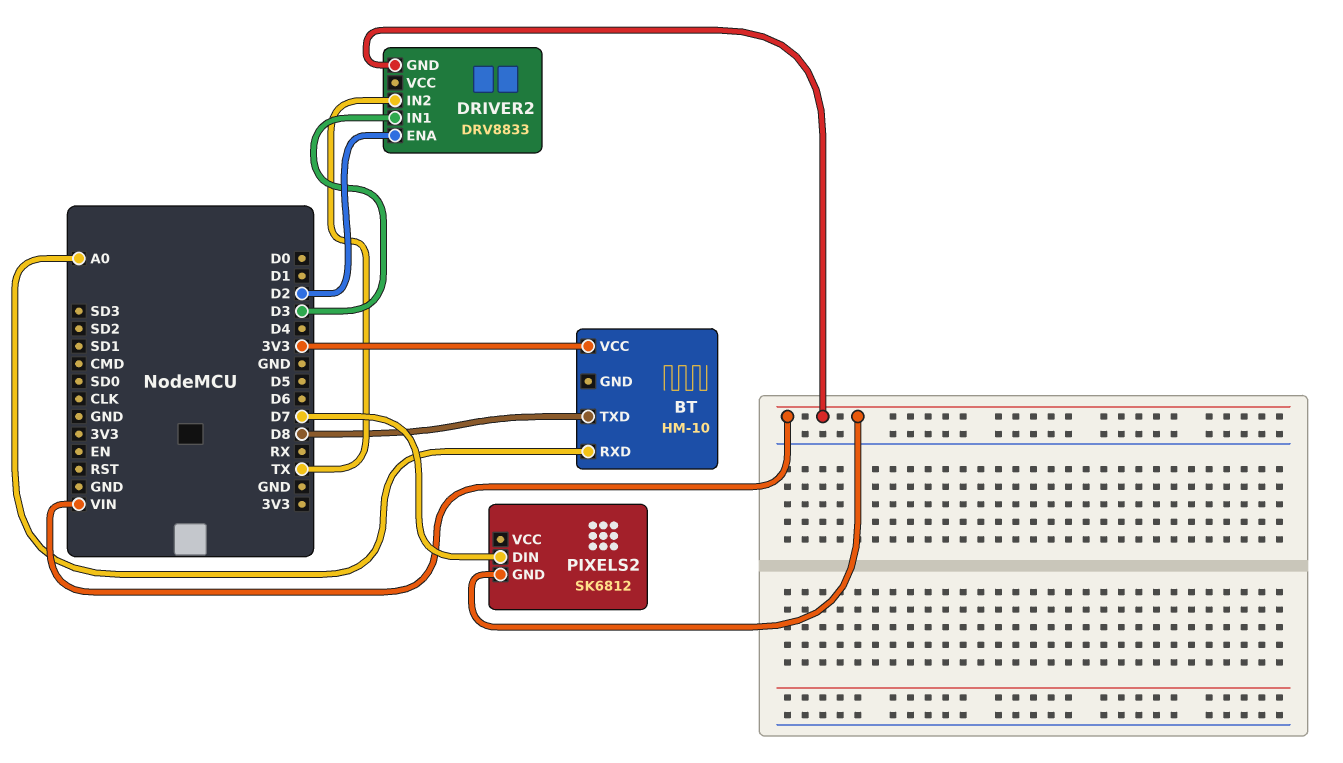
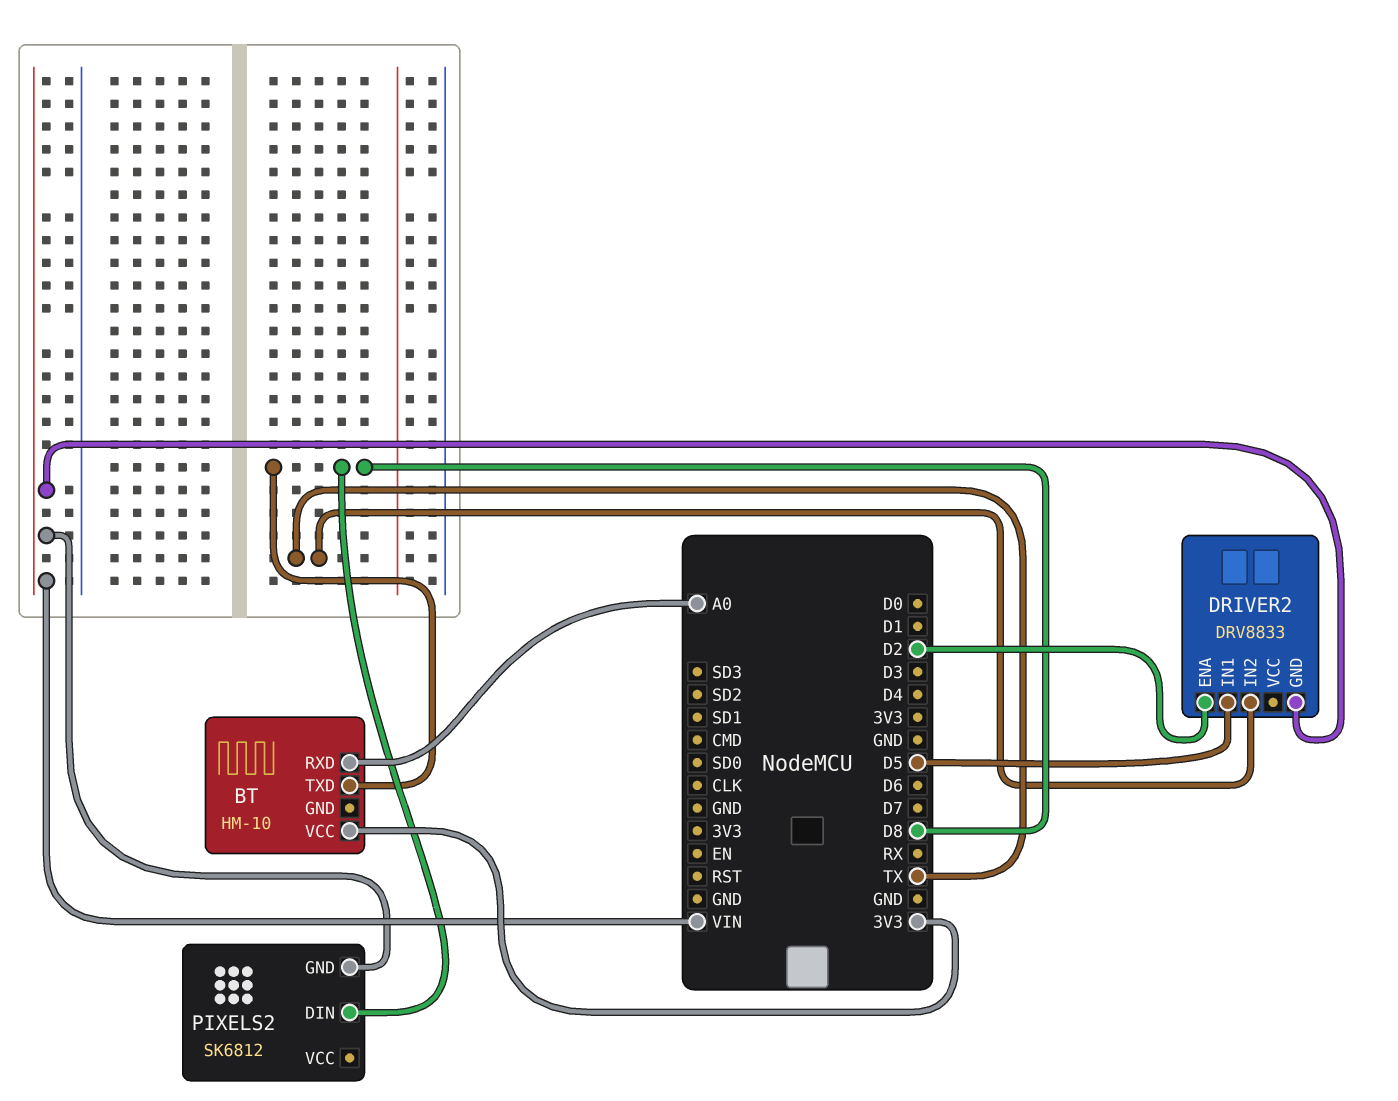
DRIVER2 pin IN1: D3 -> D5
PIXELS2 pin DIN: D7 -> D8

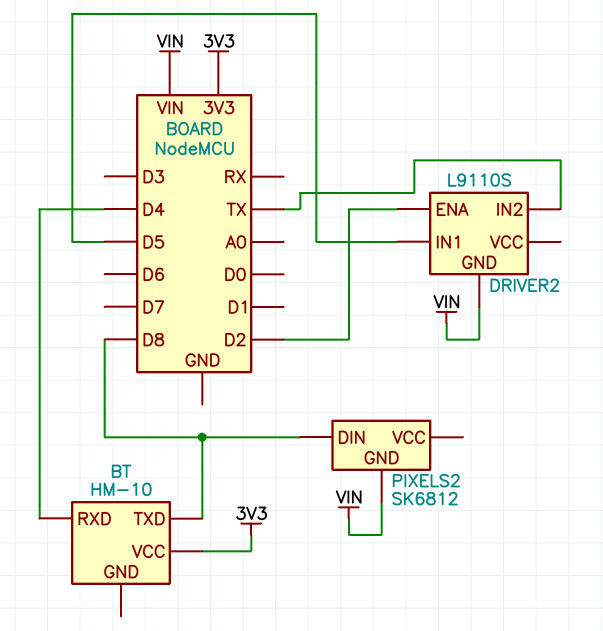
BT pin RXD: A0 -> D4
DRIVER2: DRV8833 -> L9110S

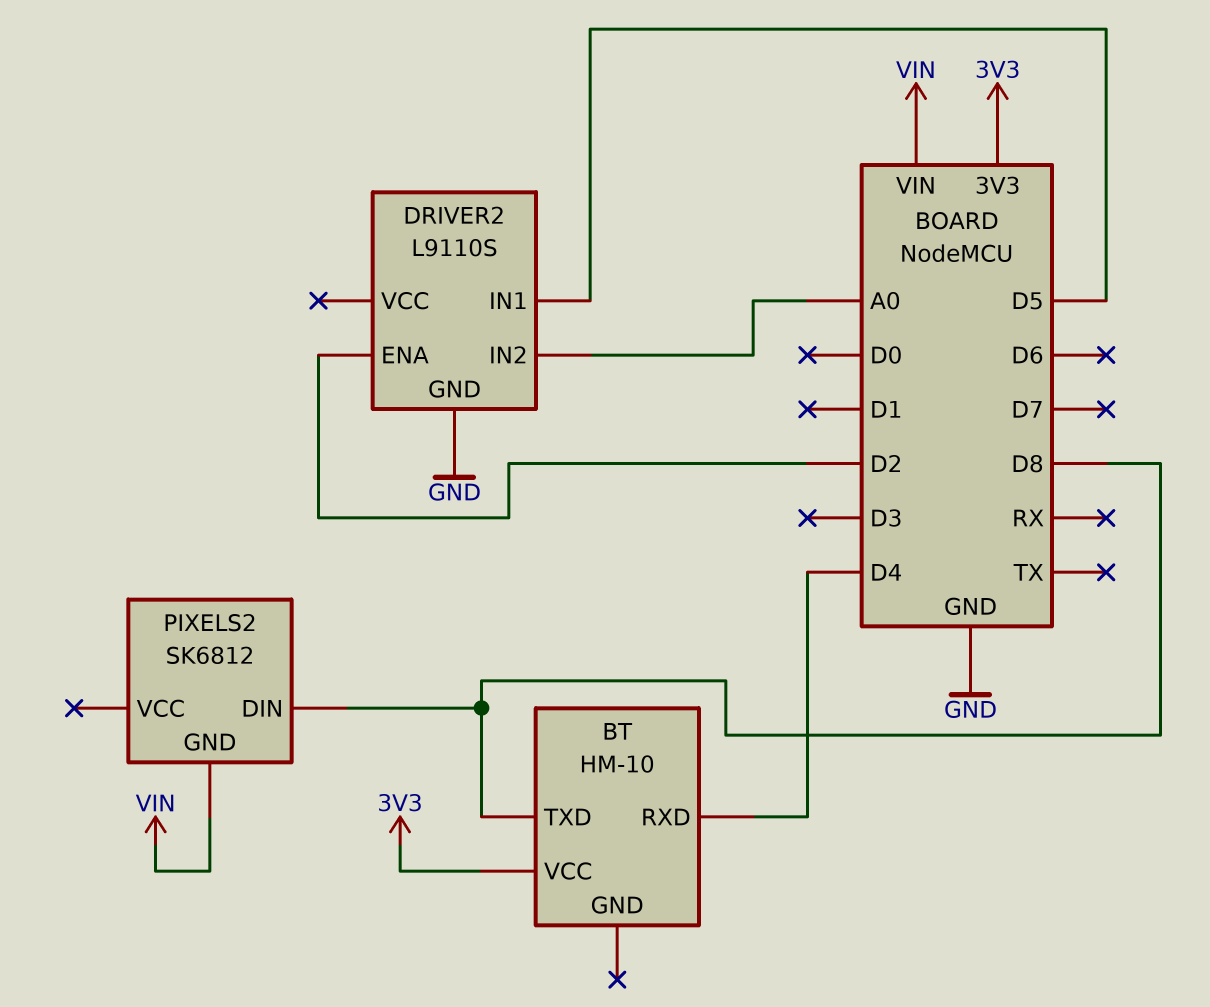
DRIVER2 pin GND: VIN -> GND
DRIVER2 pin IN2: TX -> A0

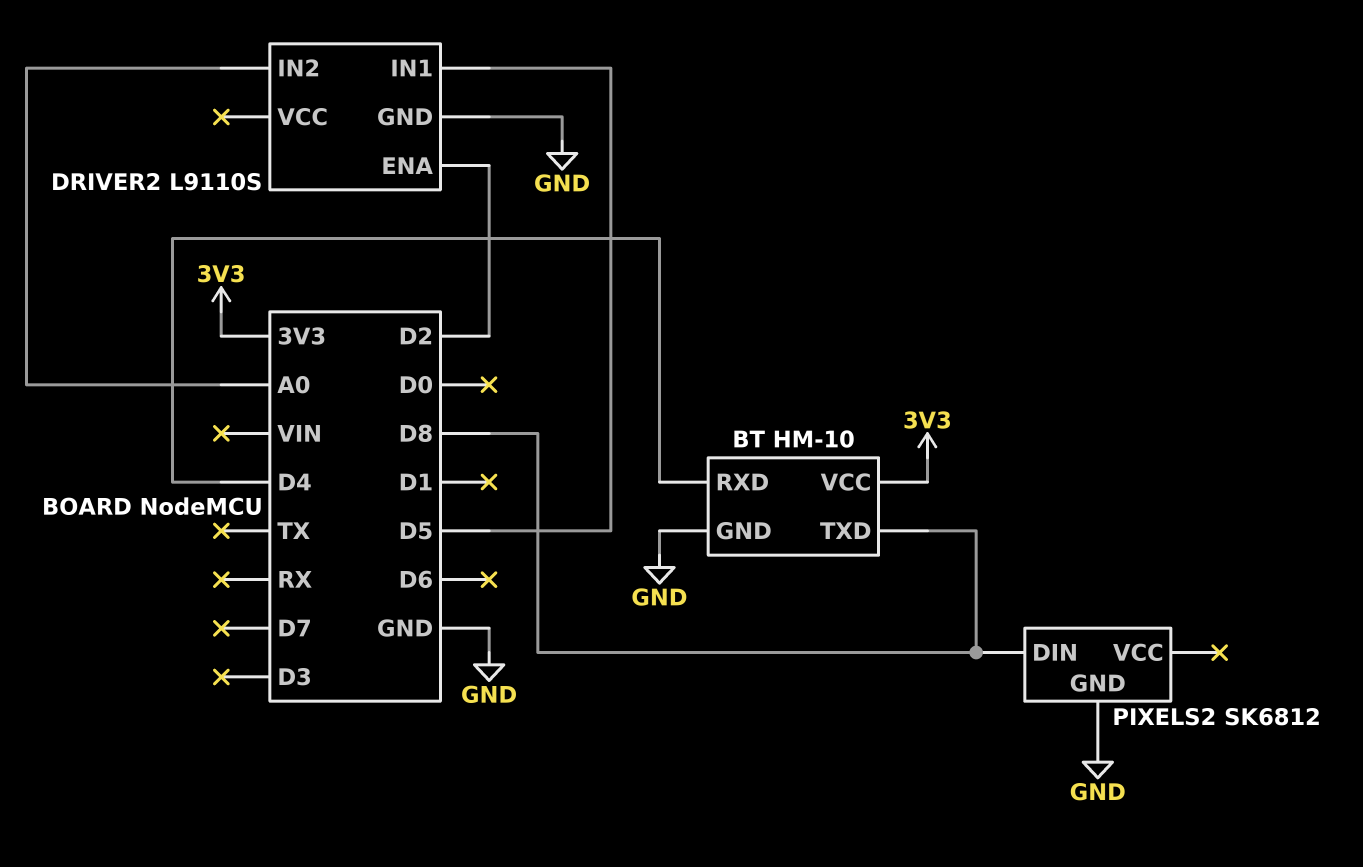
BT pin GND: none -> GND
PIXELS2 pin GND: VIN -> GND

